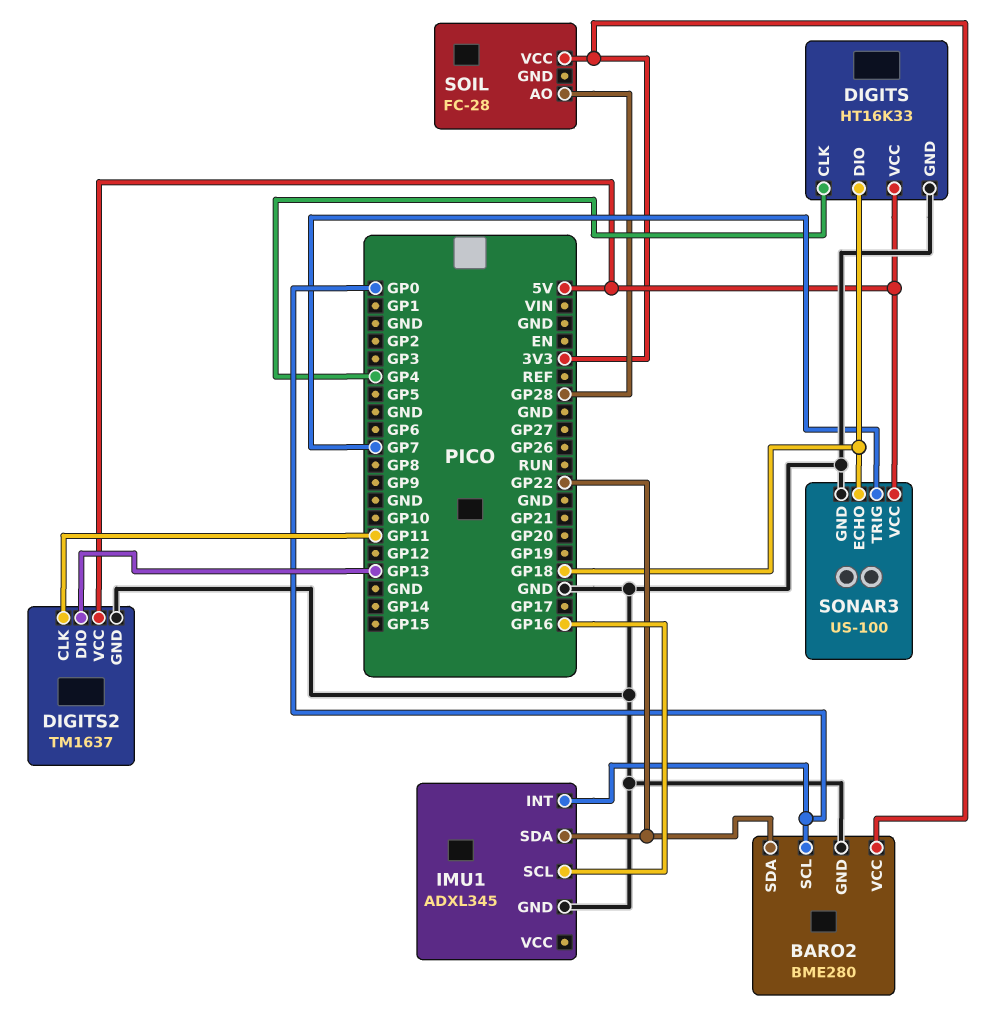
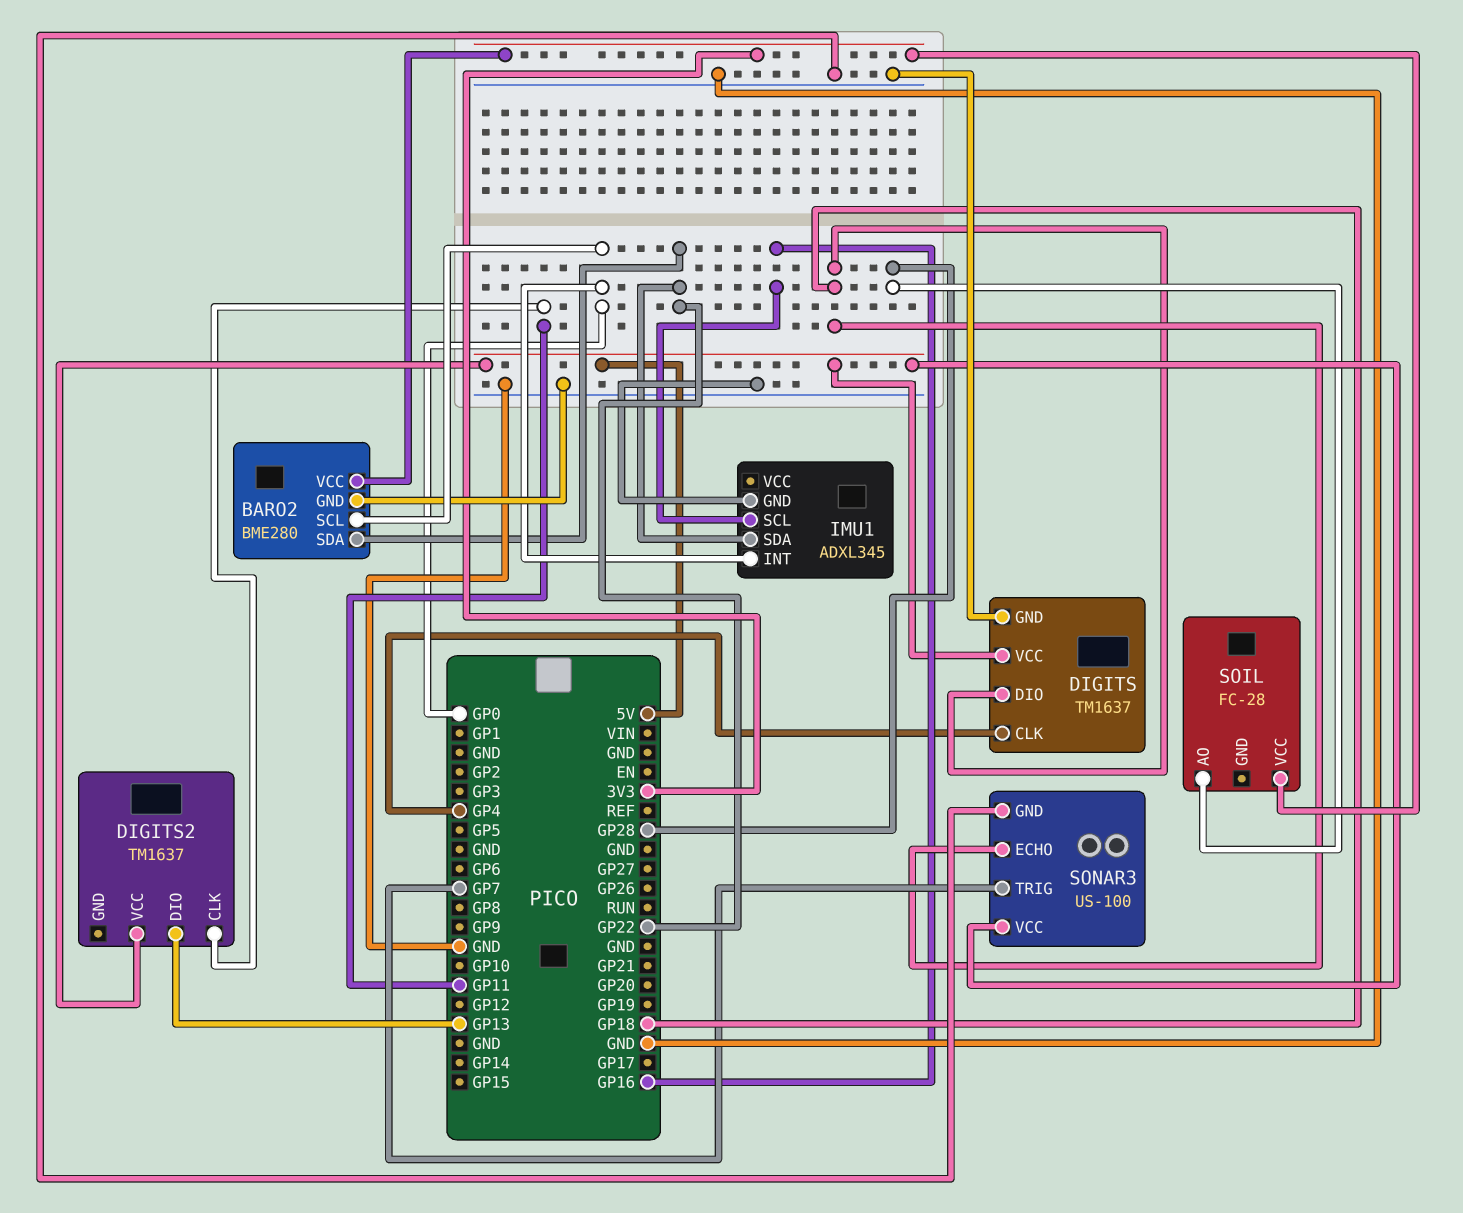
DIGITS: HT16K33 -> TM1637
DIGITS2 pin GND: GND -> none

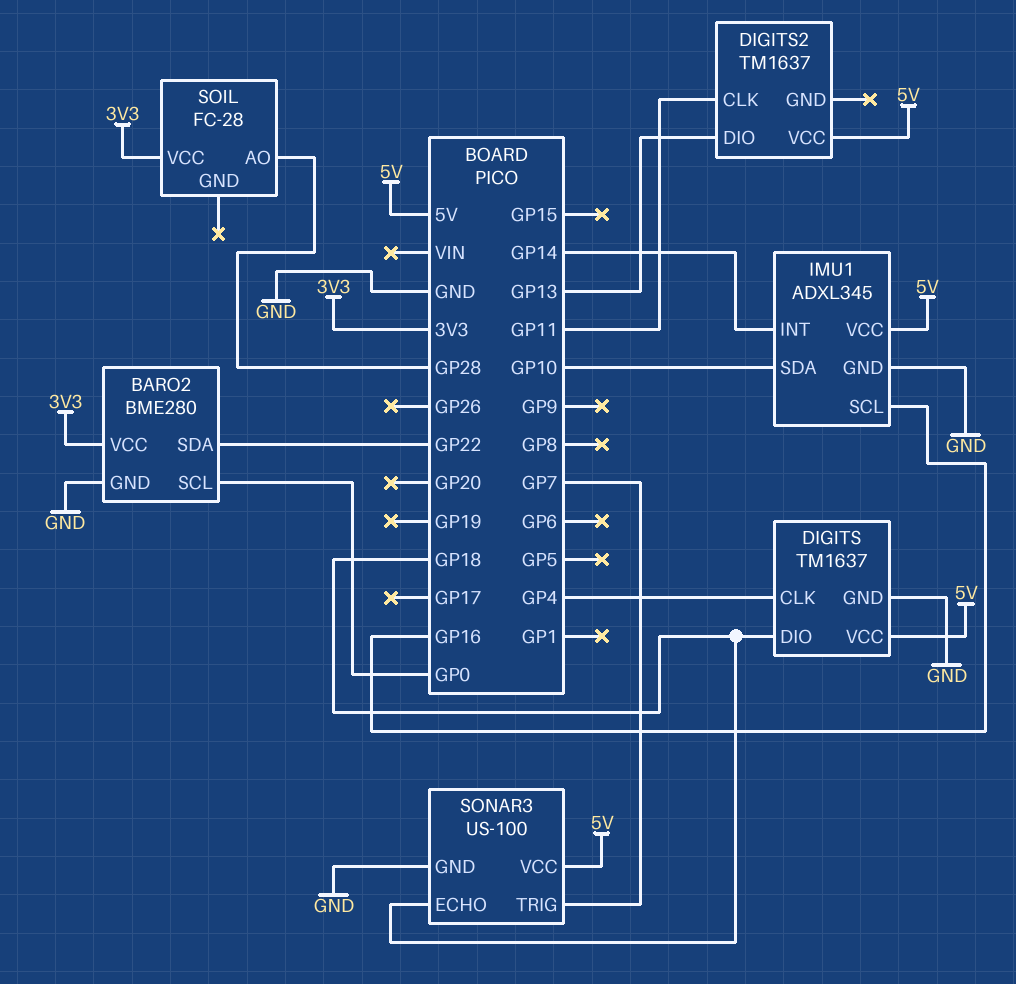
IMU1 pin INT: GP0 -> GP14
IMU1 pin SDA: GP22 -> GP10
IMU1 pin VCC: none -> 5V

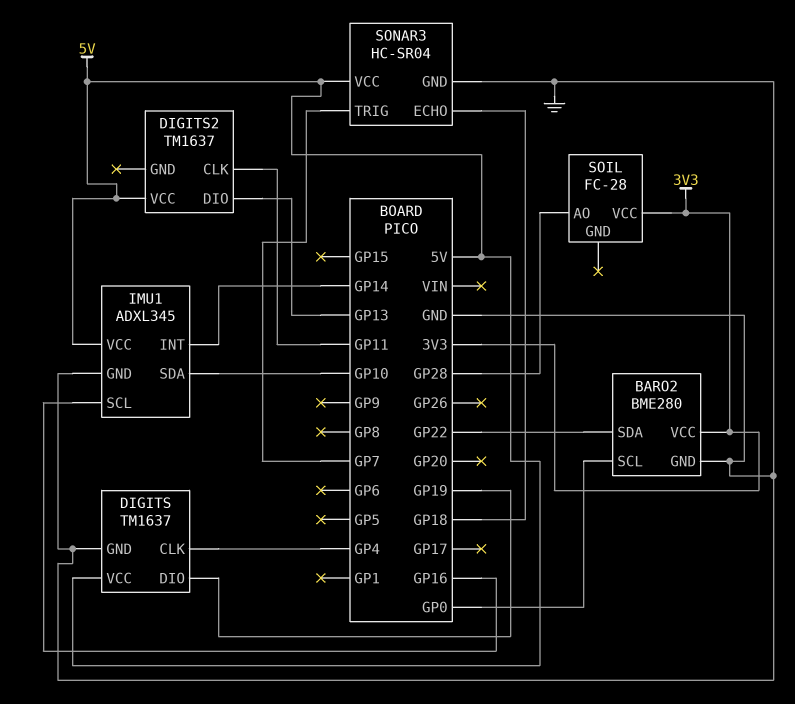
DIGITS pin DIO: GP18 -> GP19
SONAR3: US-100 -> HC-SR04

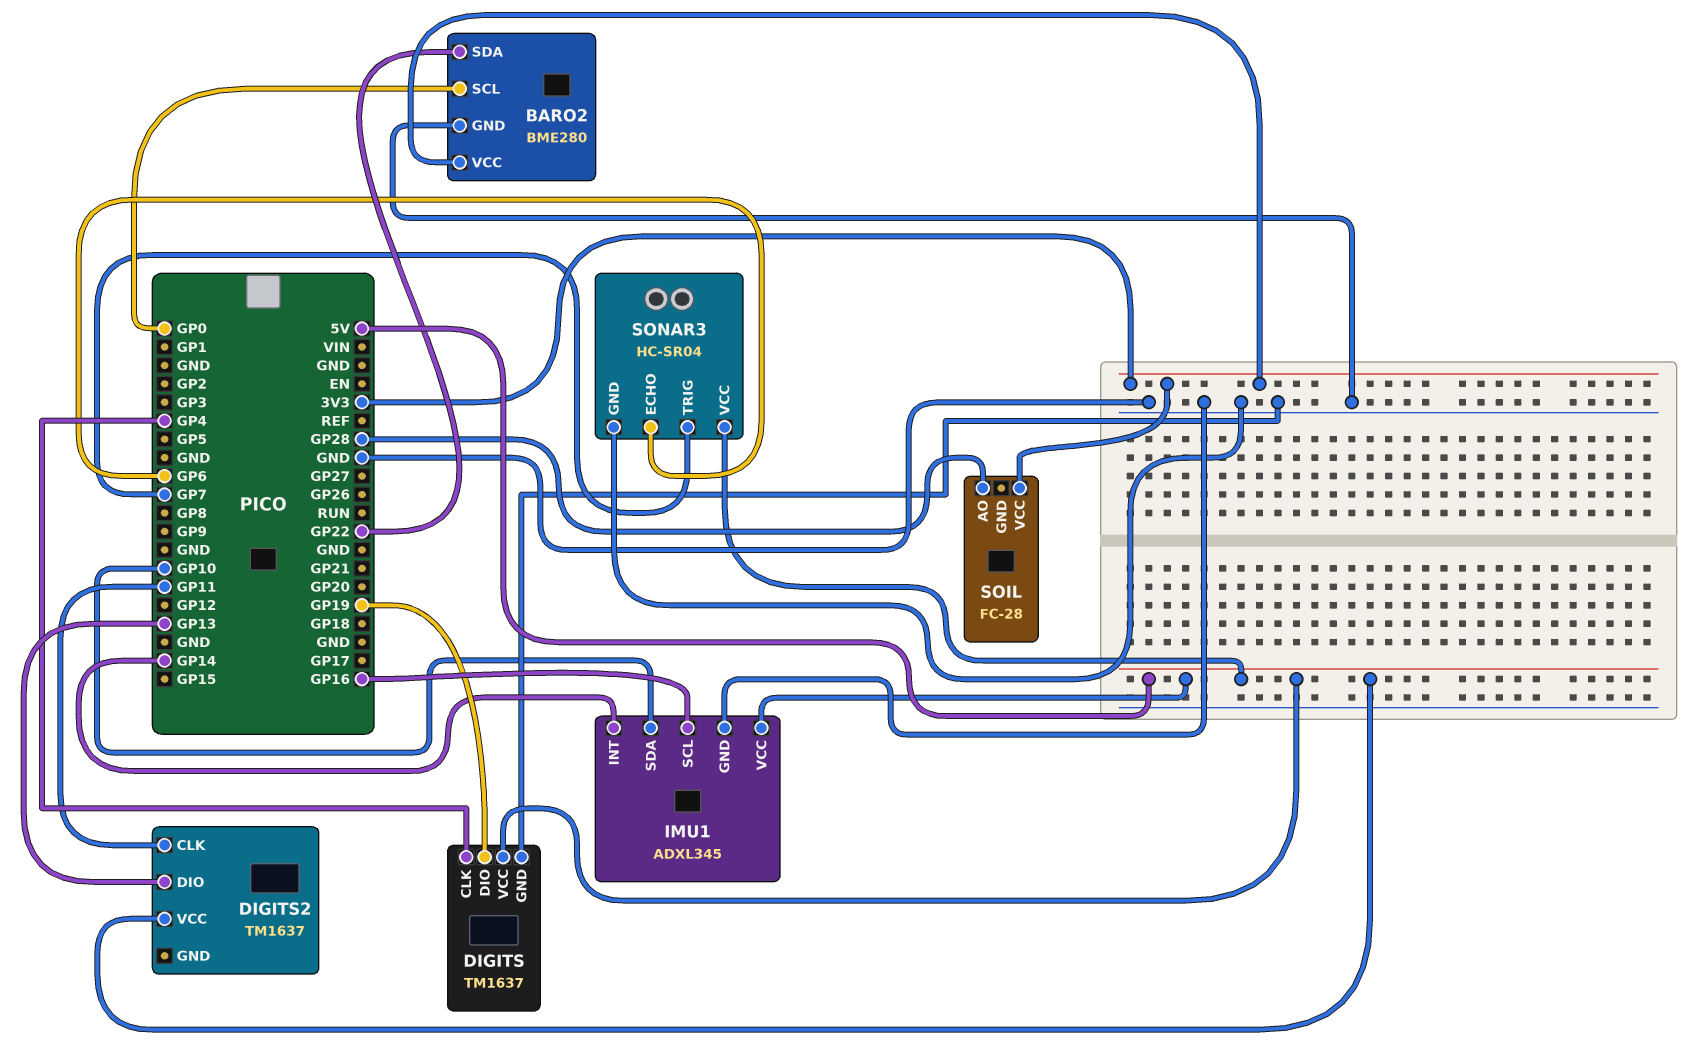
SONAR3 pin ECHO: GP18 -> GP6

